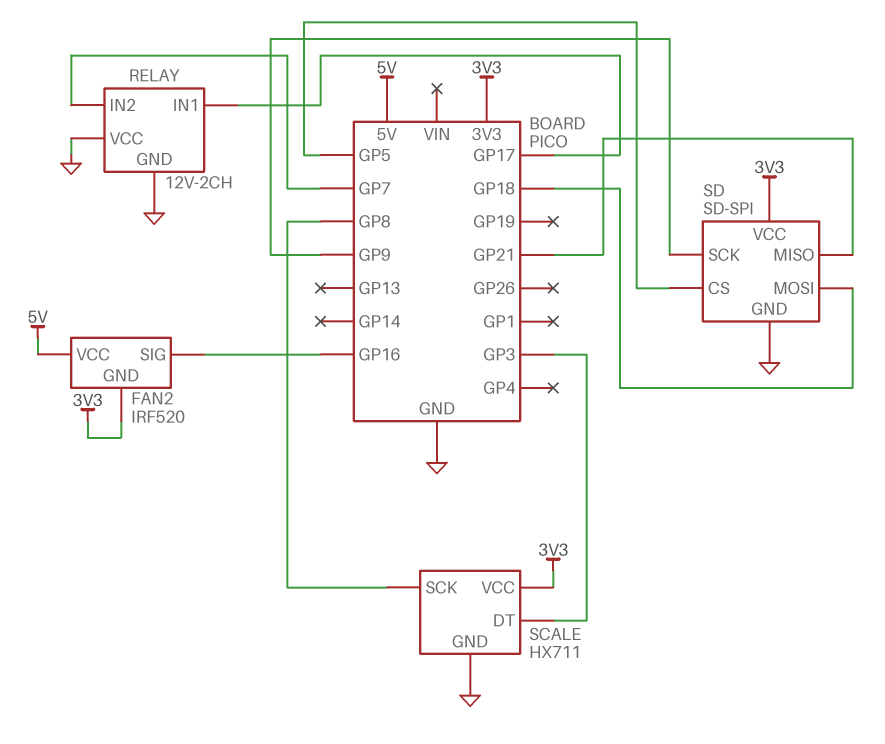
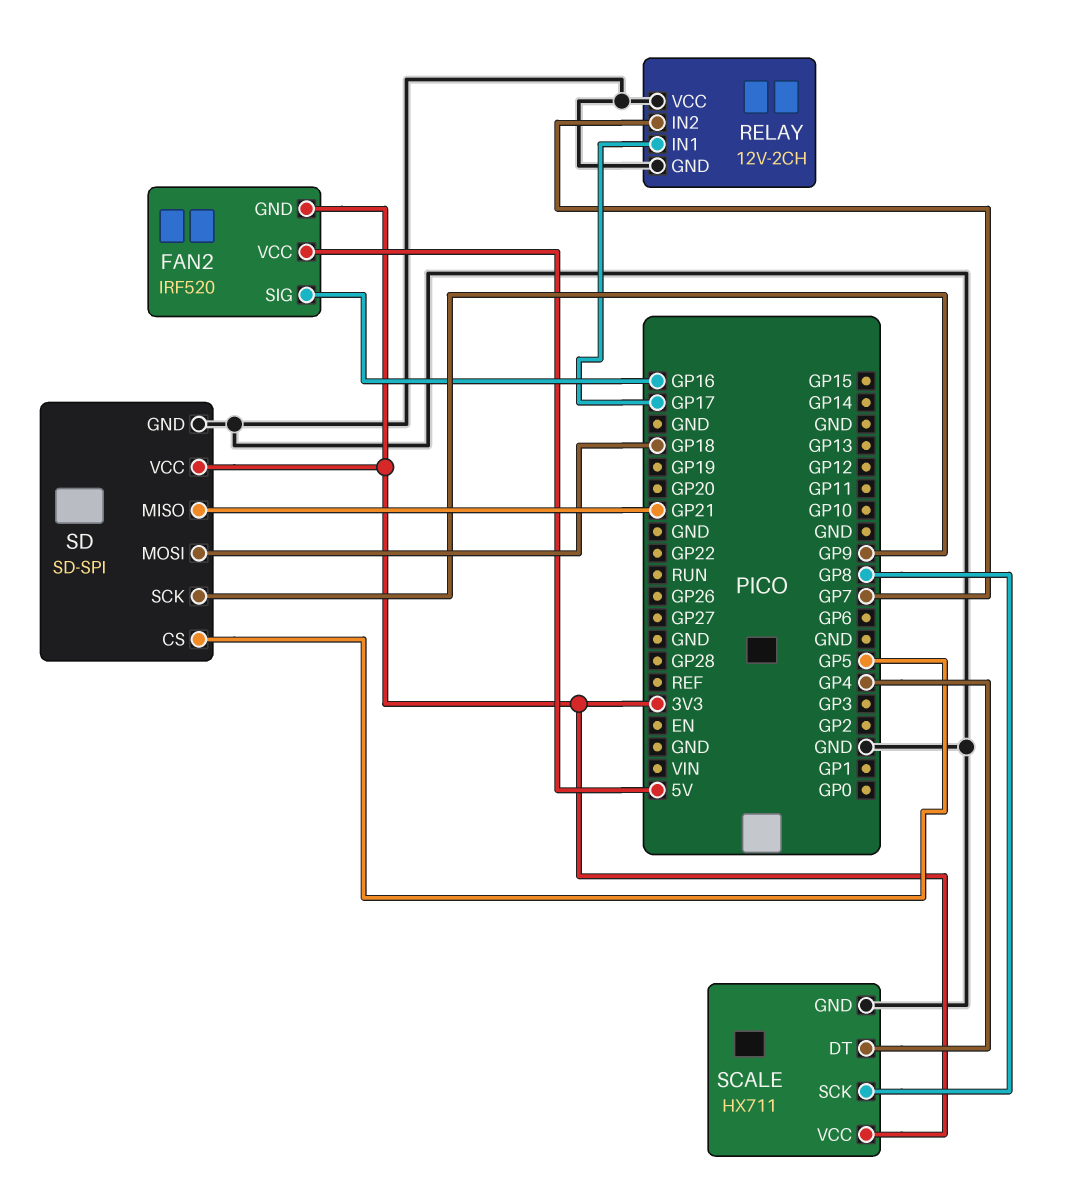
SCALE pin DT: GP3 -> GP4

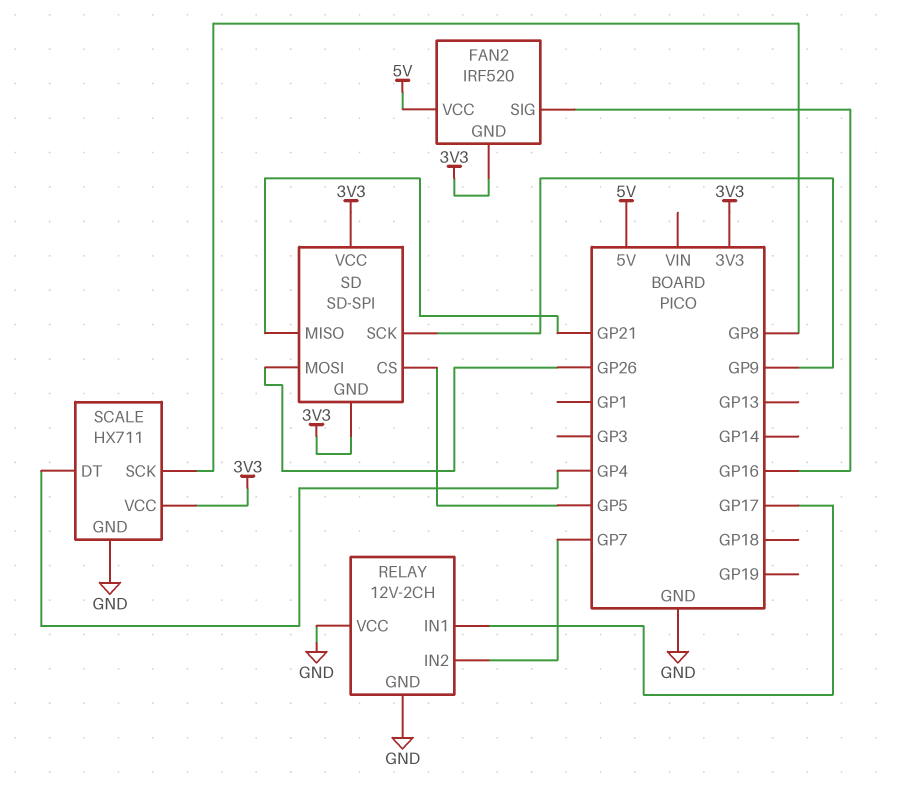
SD pin GND: GND -> 3V3
SD pin MOSI: GP18 -> GP26

